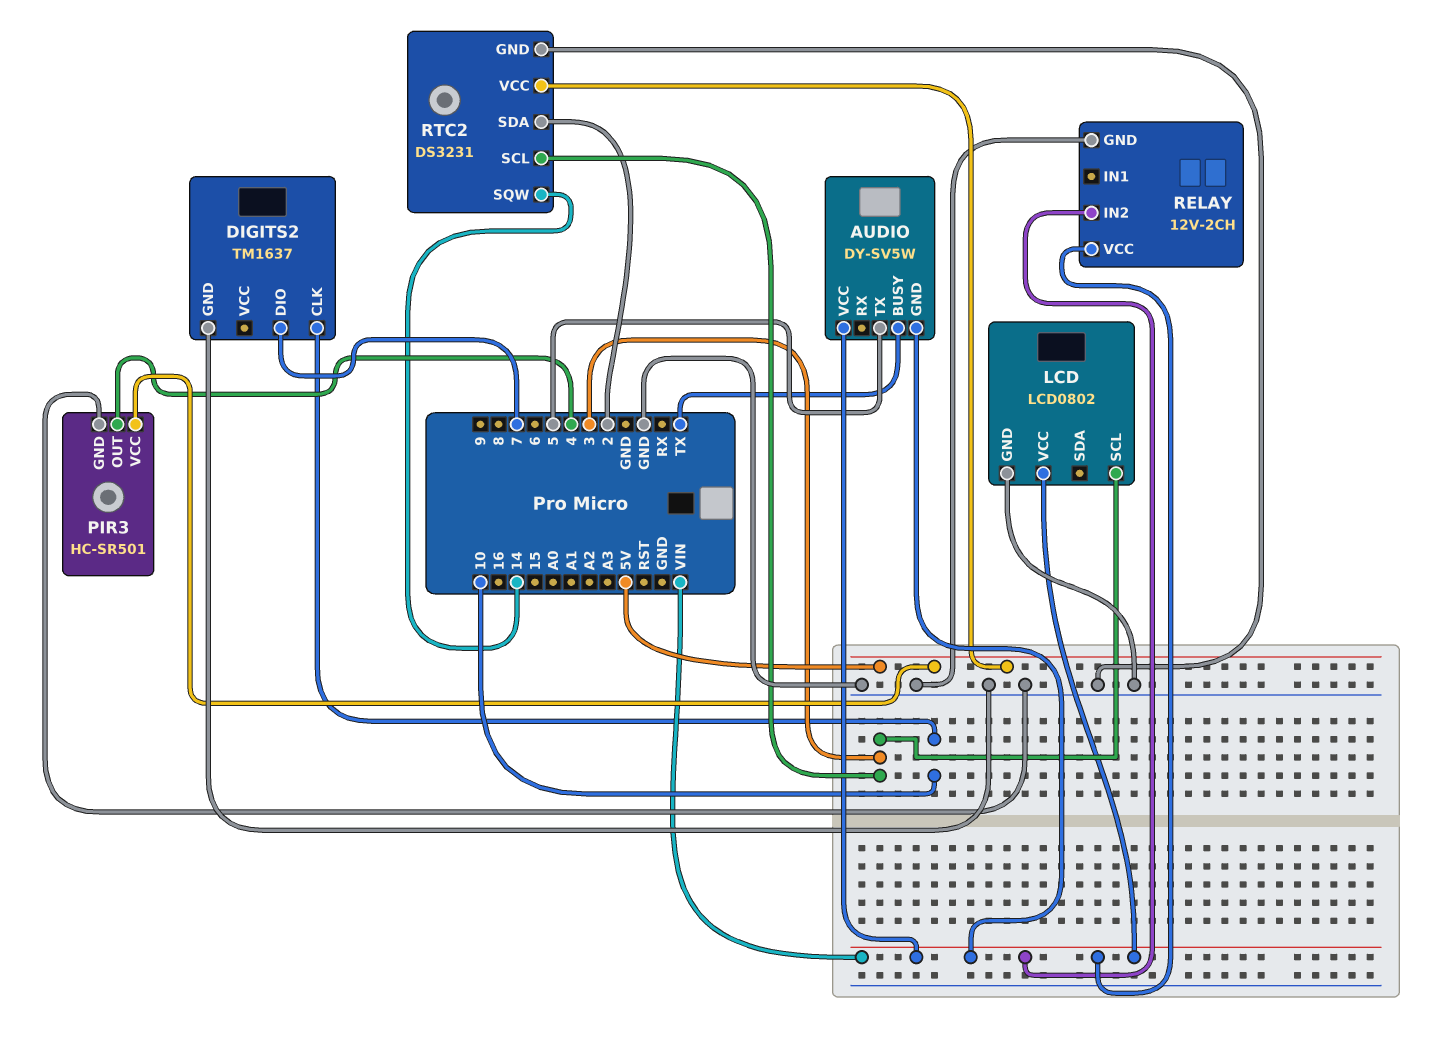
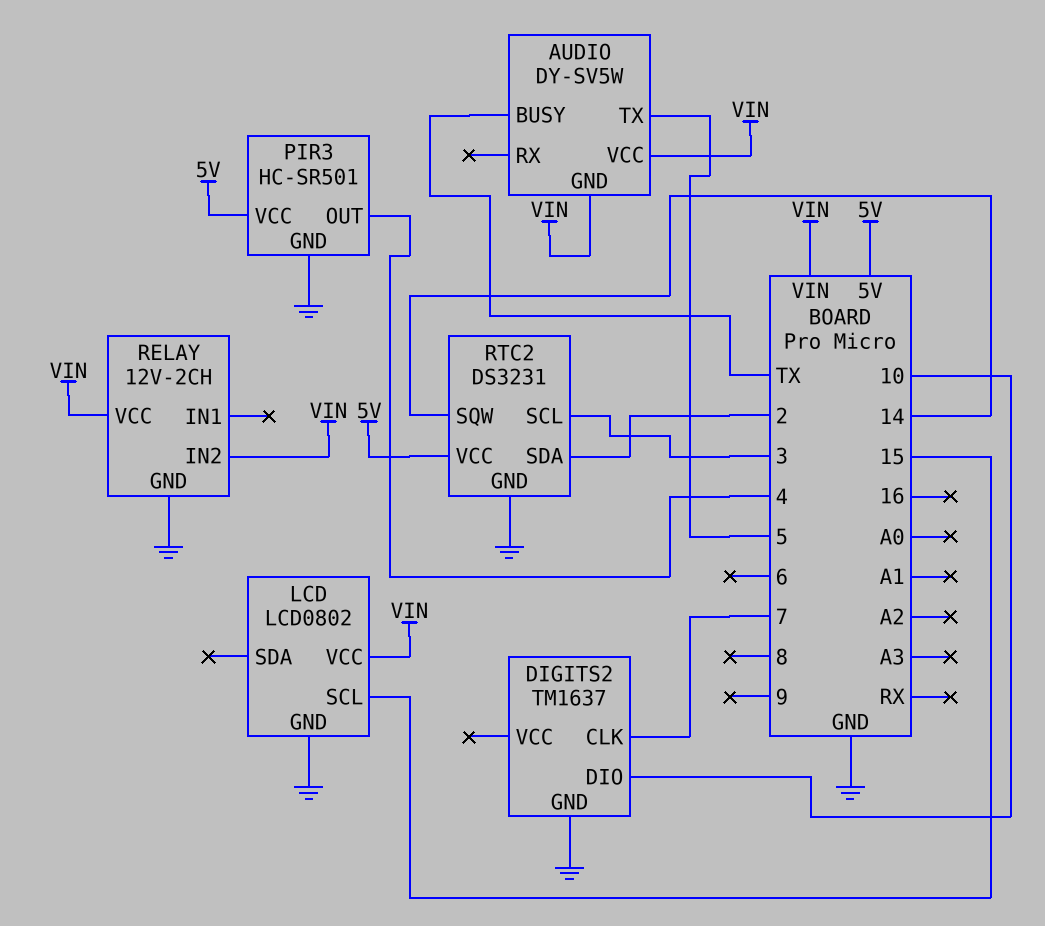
DIGITS2 pin CLK: 10 -> 7
DIGITS2 pin DIO: 7 -> 10
LCD pin SCL: 3 -> 15

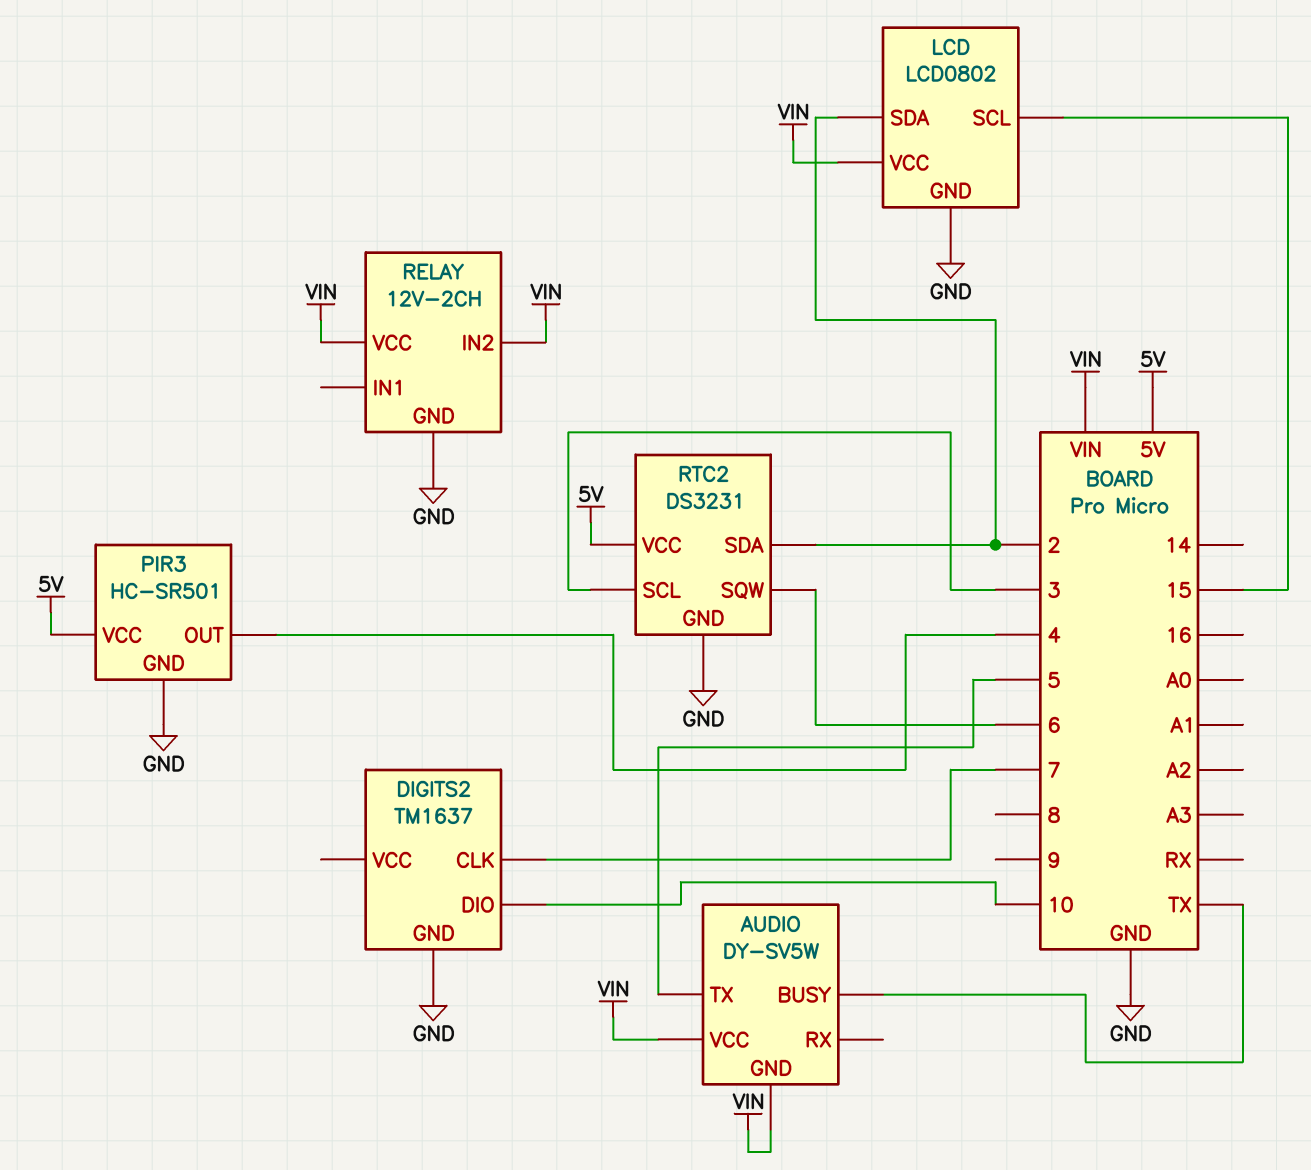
LCD pin SDA: none -> 2
RTC2 pin SQW: 14 -> 6

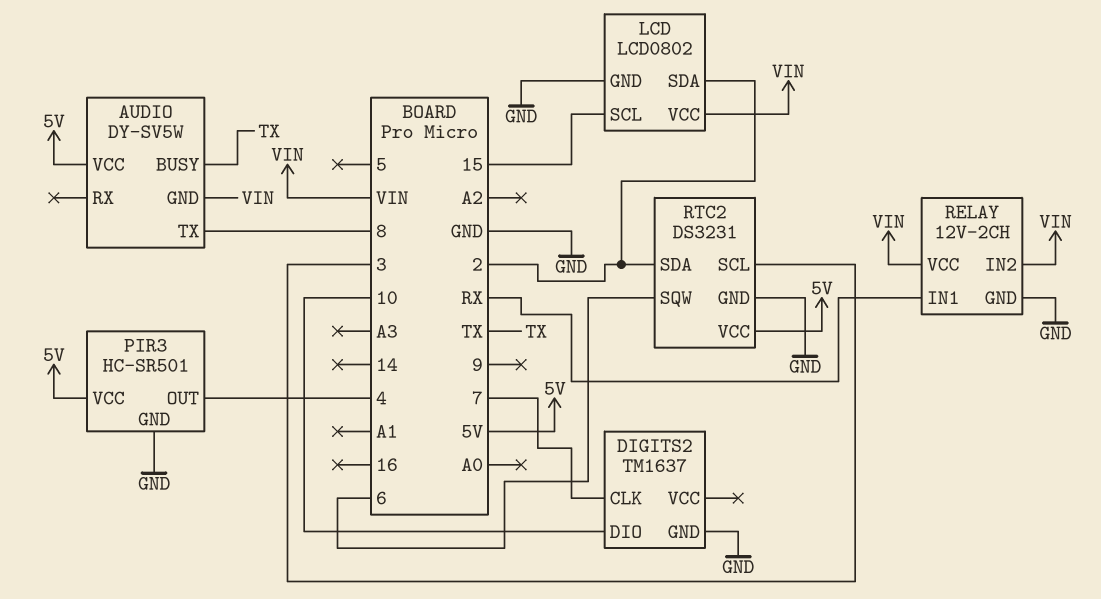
AUDIO pin TX: 5 -> 8
AUDIO pin VCC: VIN -> 5V
RELAY pin IN1: none -> RX

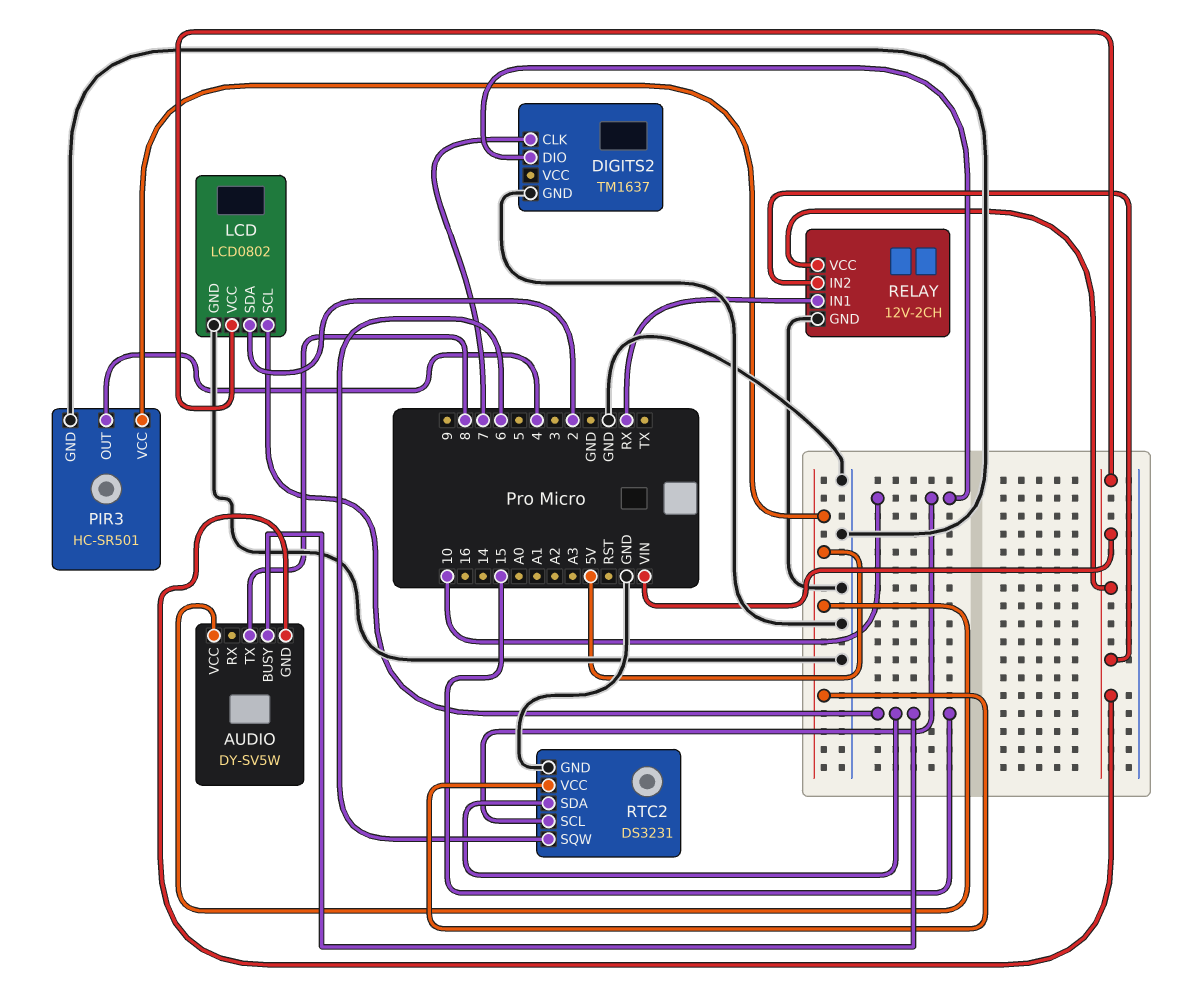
AUDIO pin BUSY: TX -> 15
RTC2 pin SCL: 3 -> 10
RTC2 pin SDA: 2 -> 15

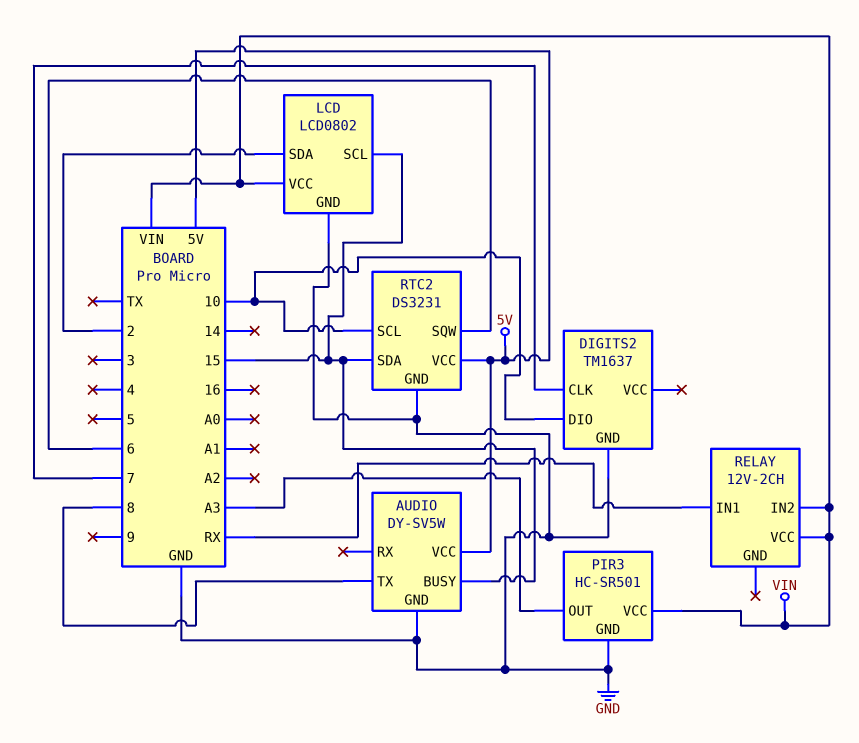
AUDIO pin GND: VIN -> GND
PIR3 pin OUT: 4 -> A3
PIR3 pin VCC: 5V -> VIN
RELAY pin GND: GND -> none

